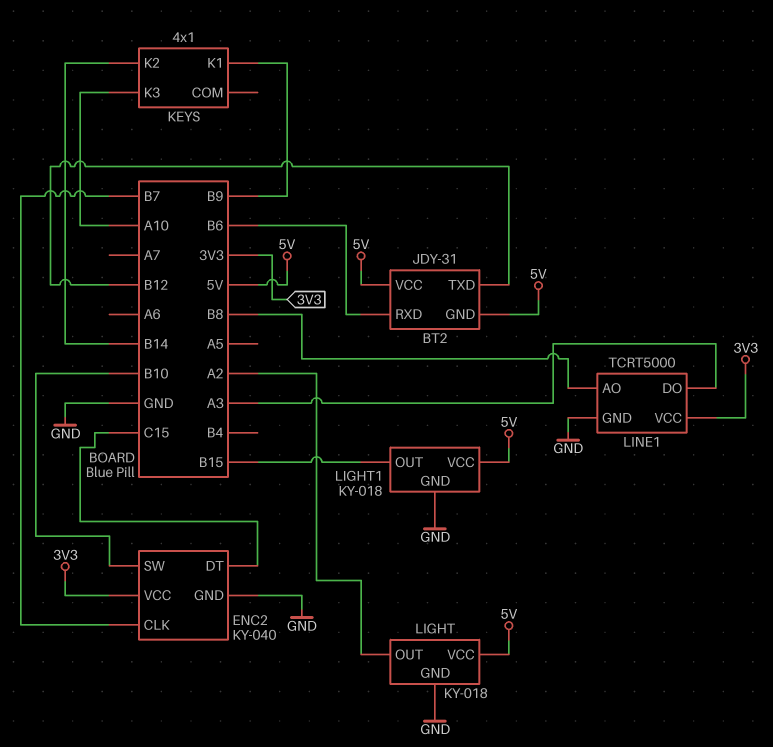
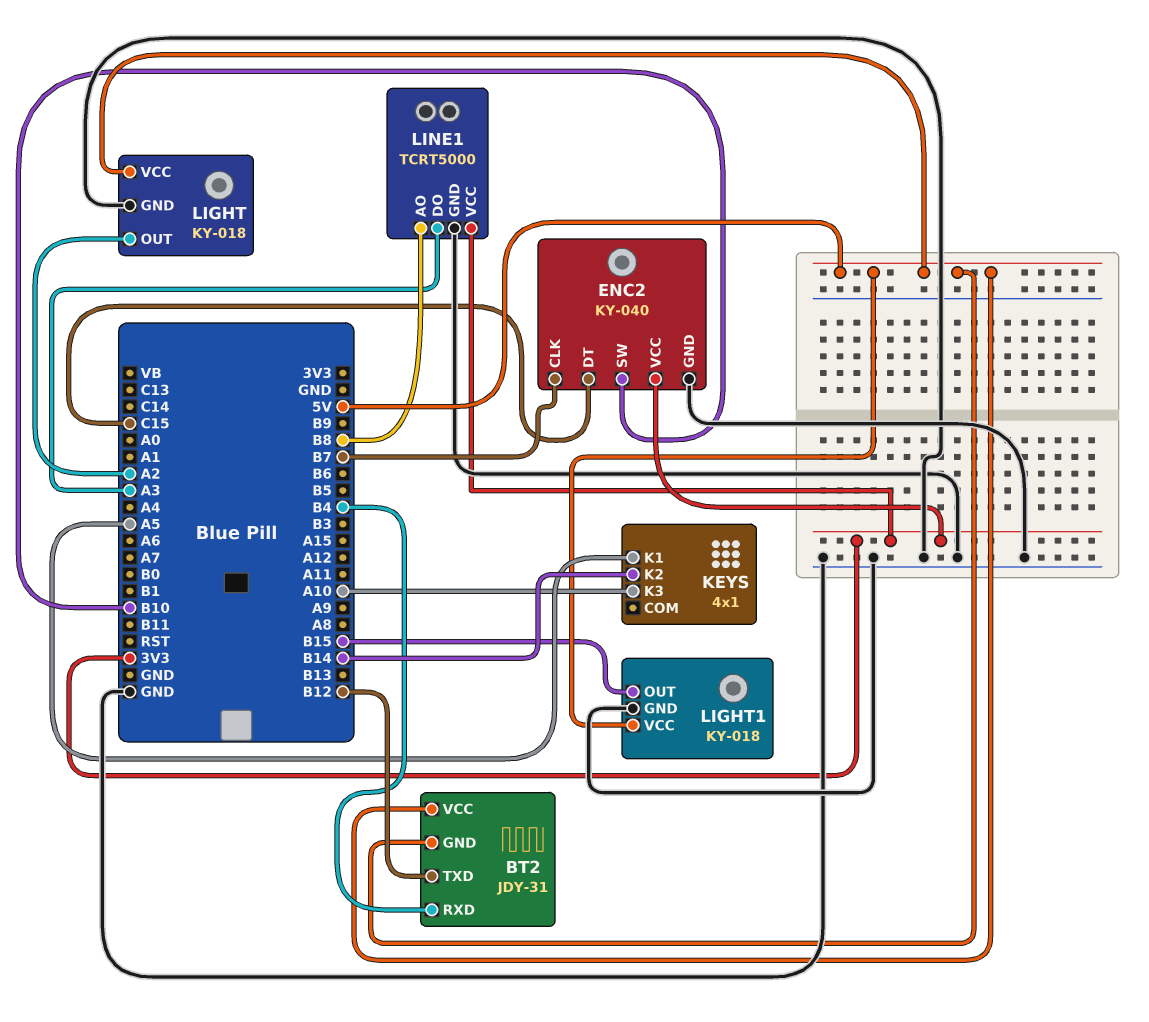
BT2 pin RXD: B6 -> B4
KEYS pin K1: B9 -> A5

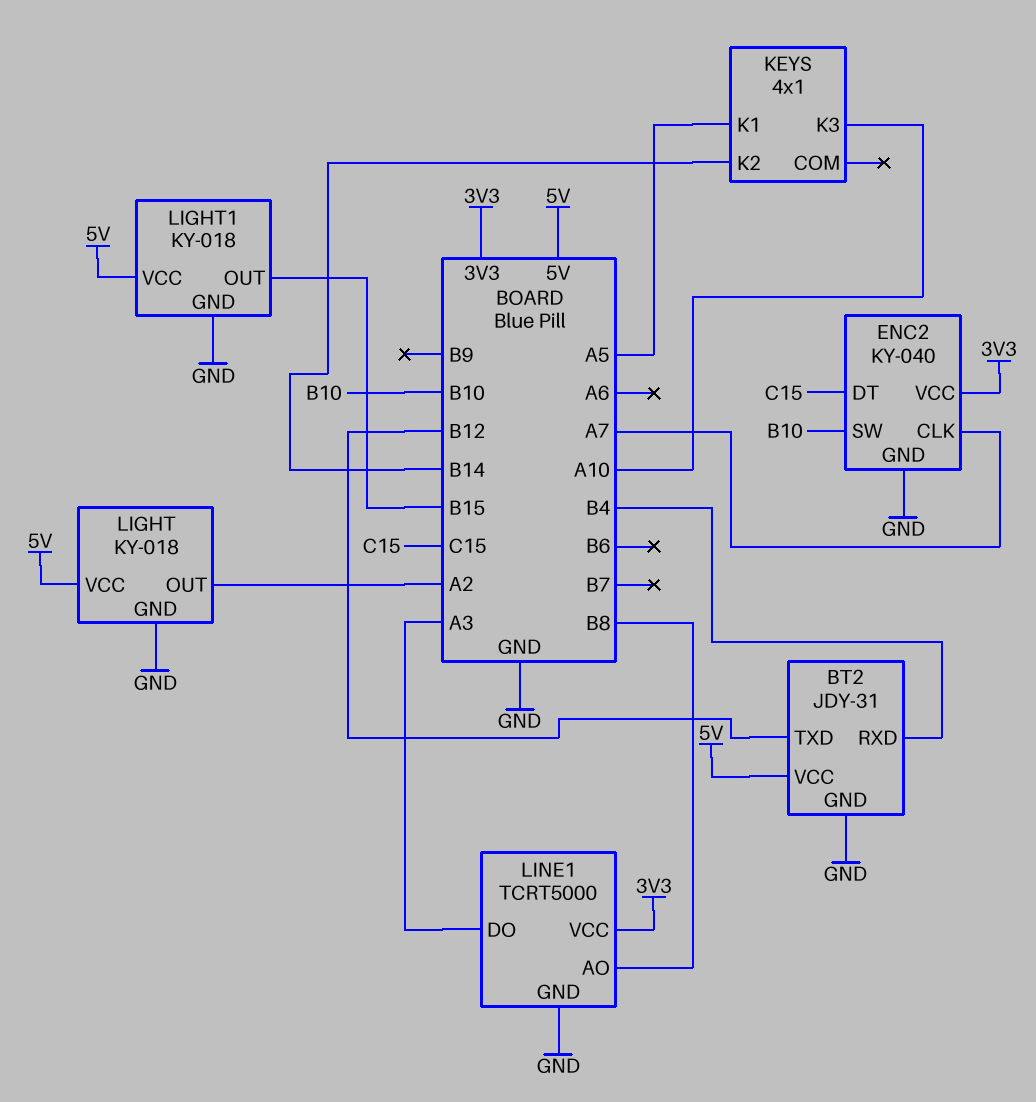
BT2 pin GND: 5V -> GND
ENC2 pin CLK: B7 -> A7

